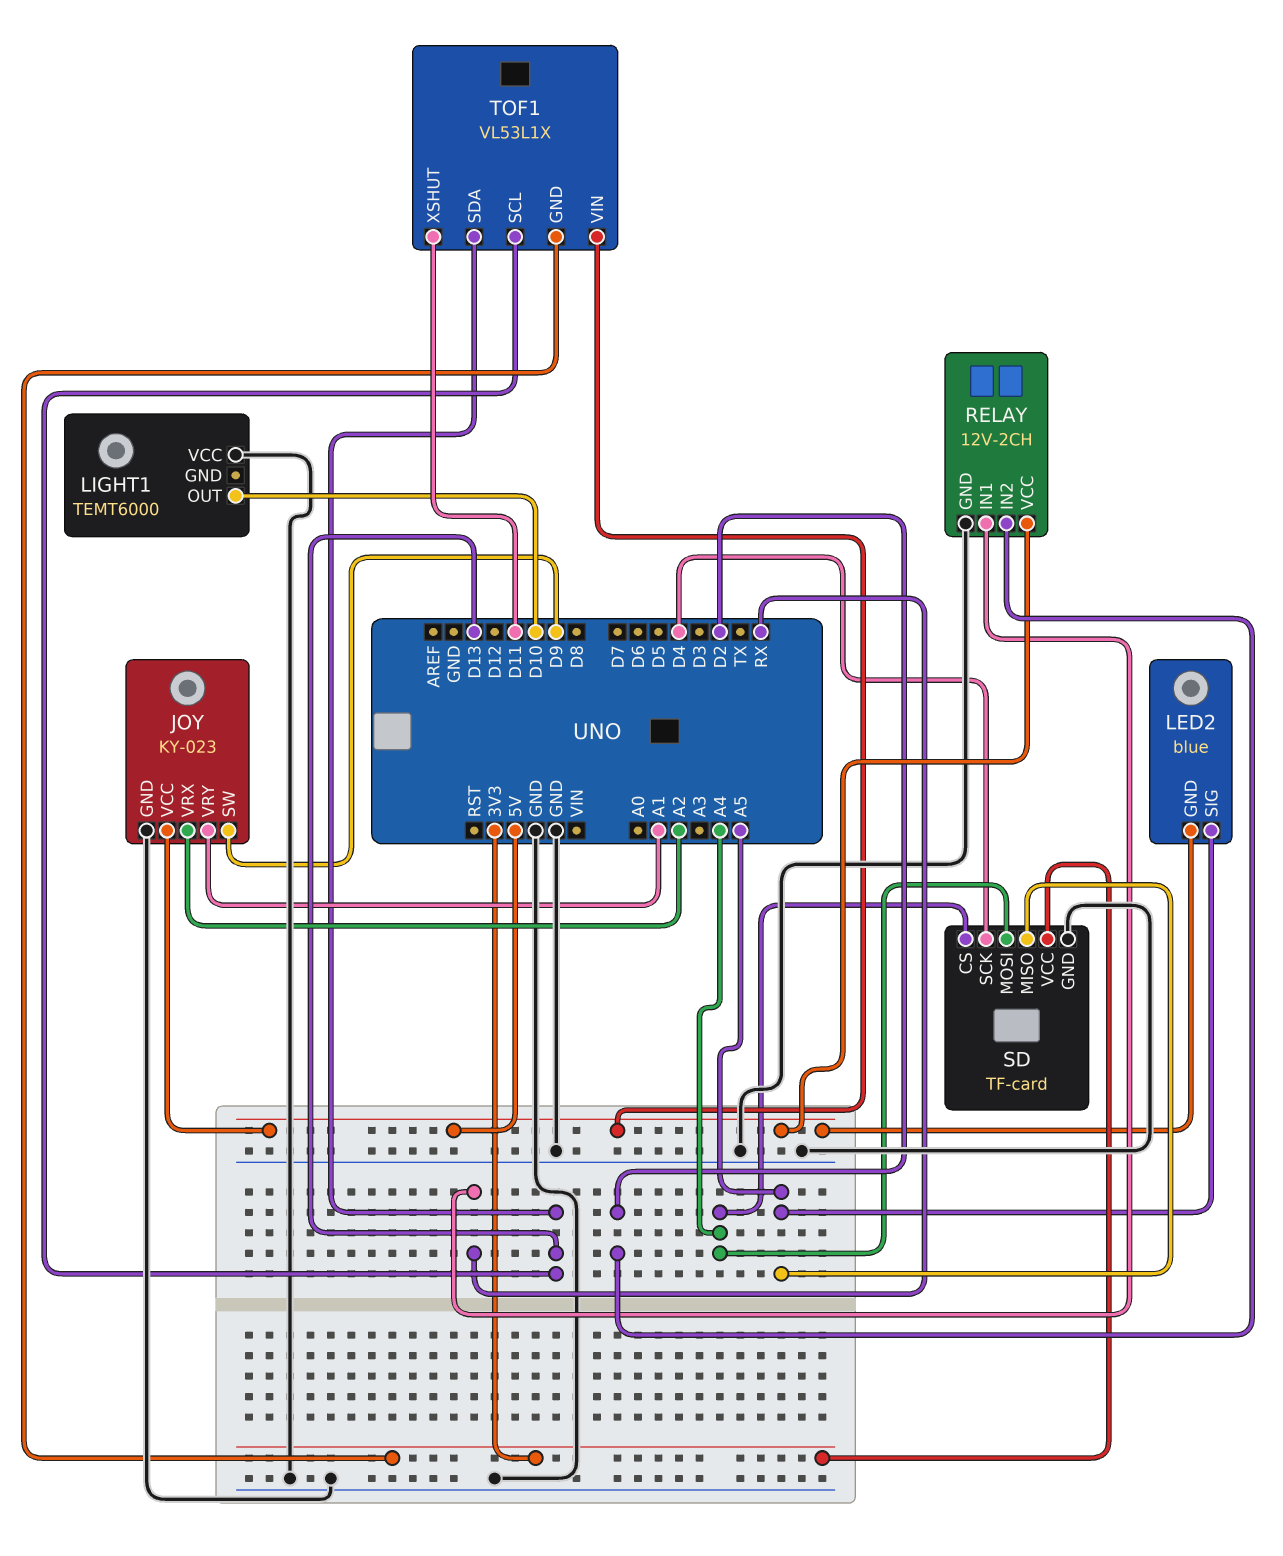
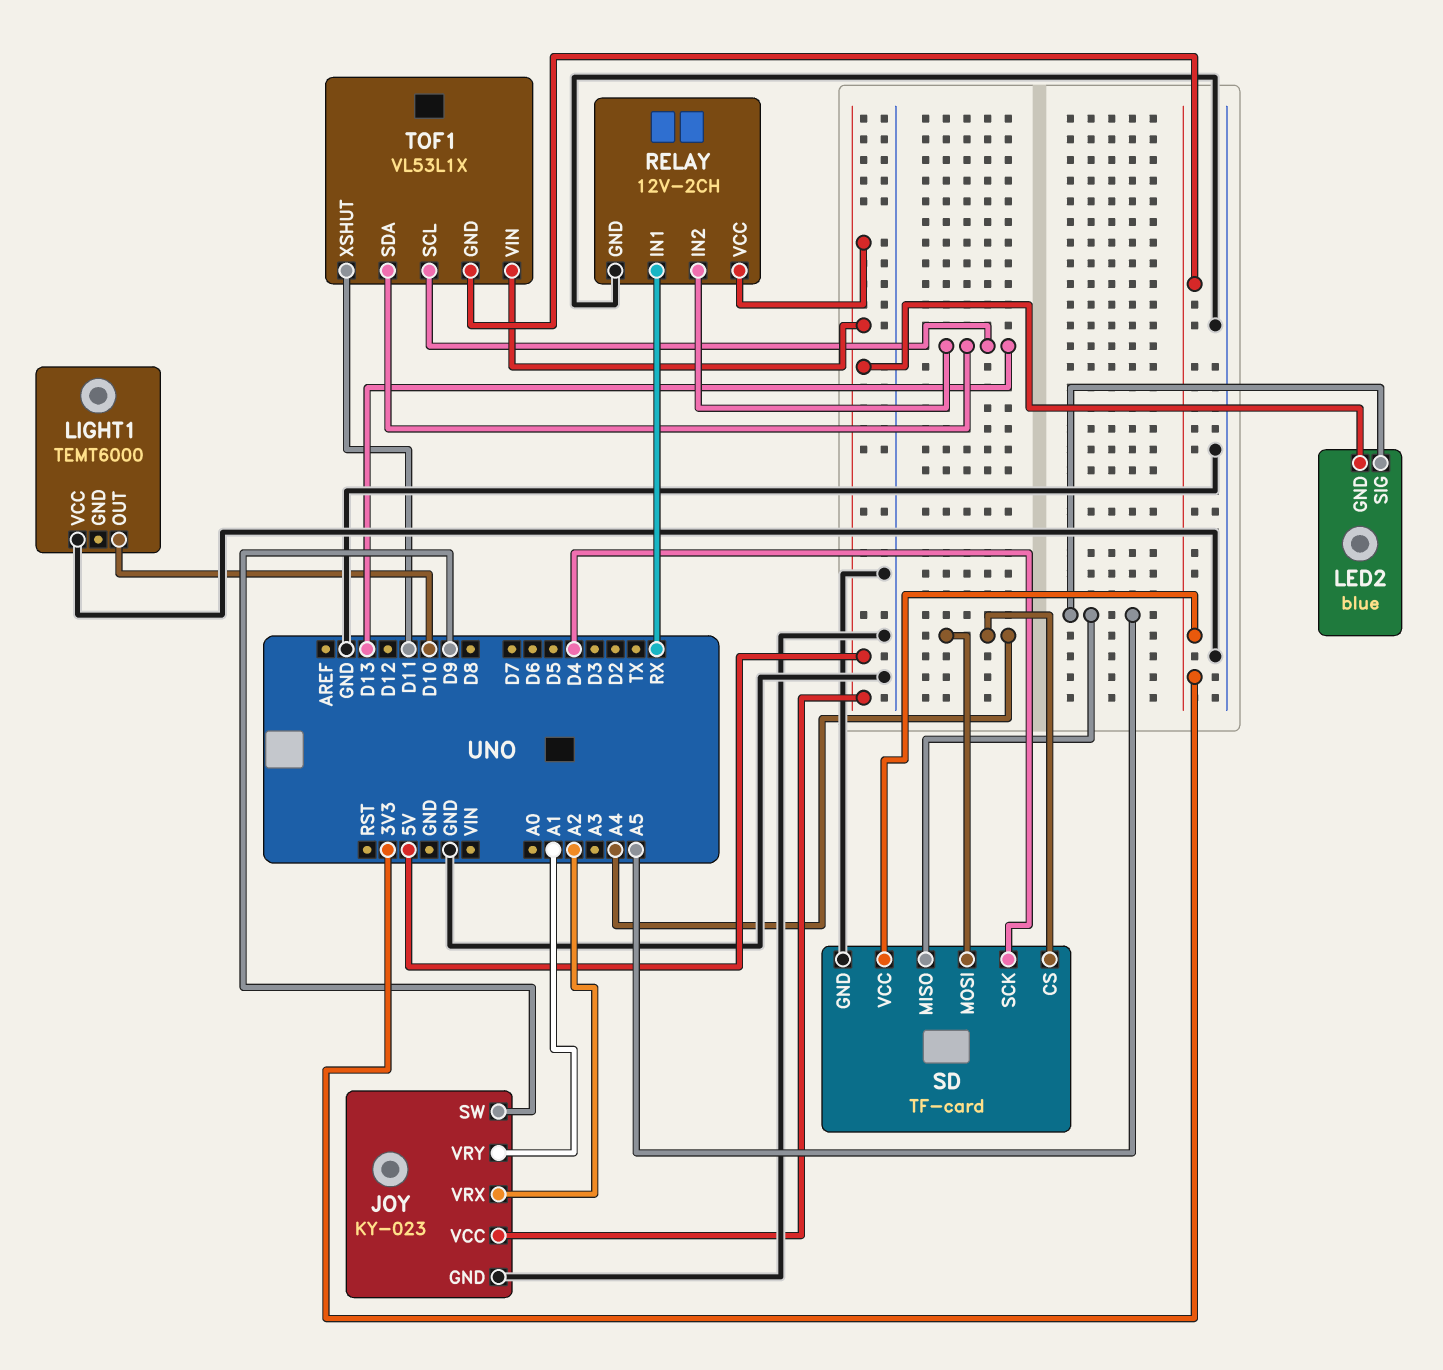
RELAY pin IN2: D2 -> D13

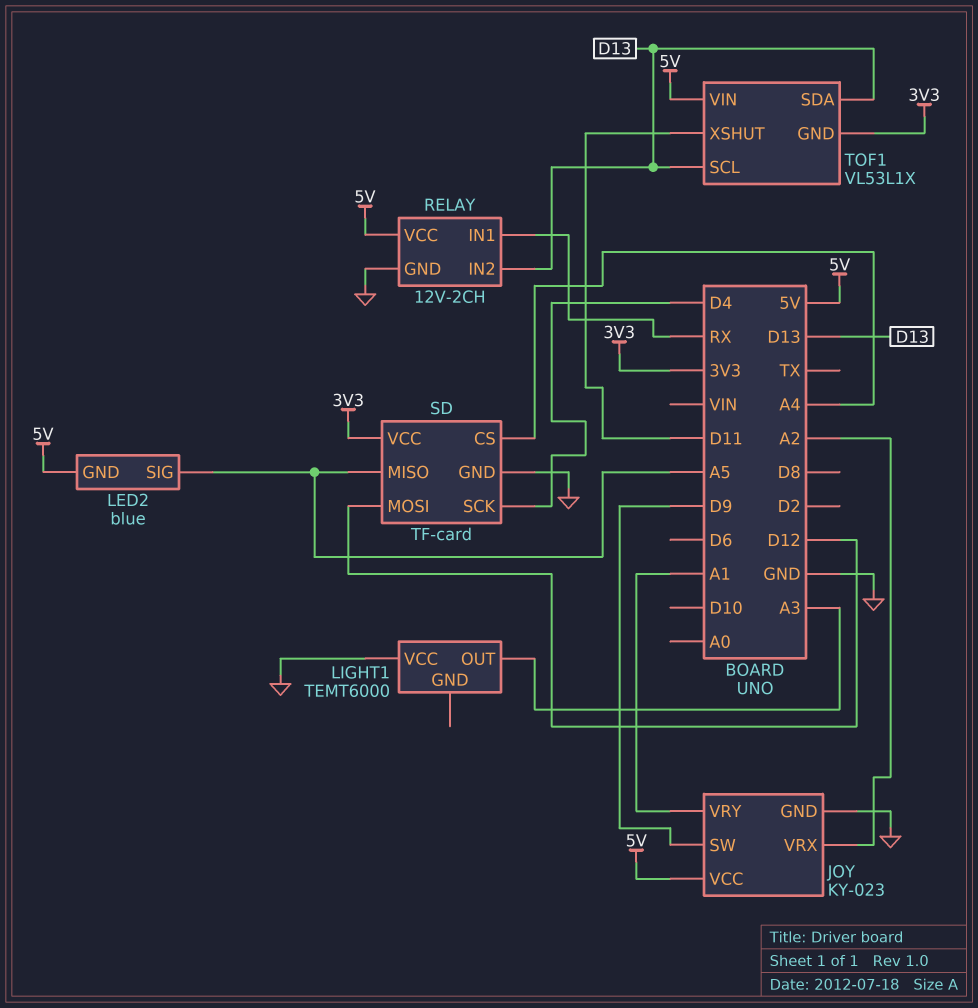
LIGHT1 pin OUT: D10 -> A3
SD pin MOSI: A4 -> D12

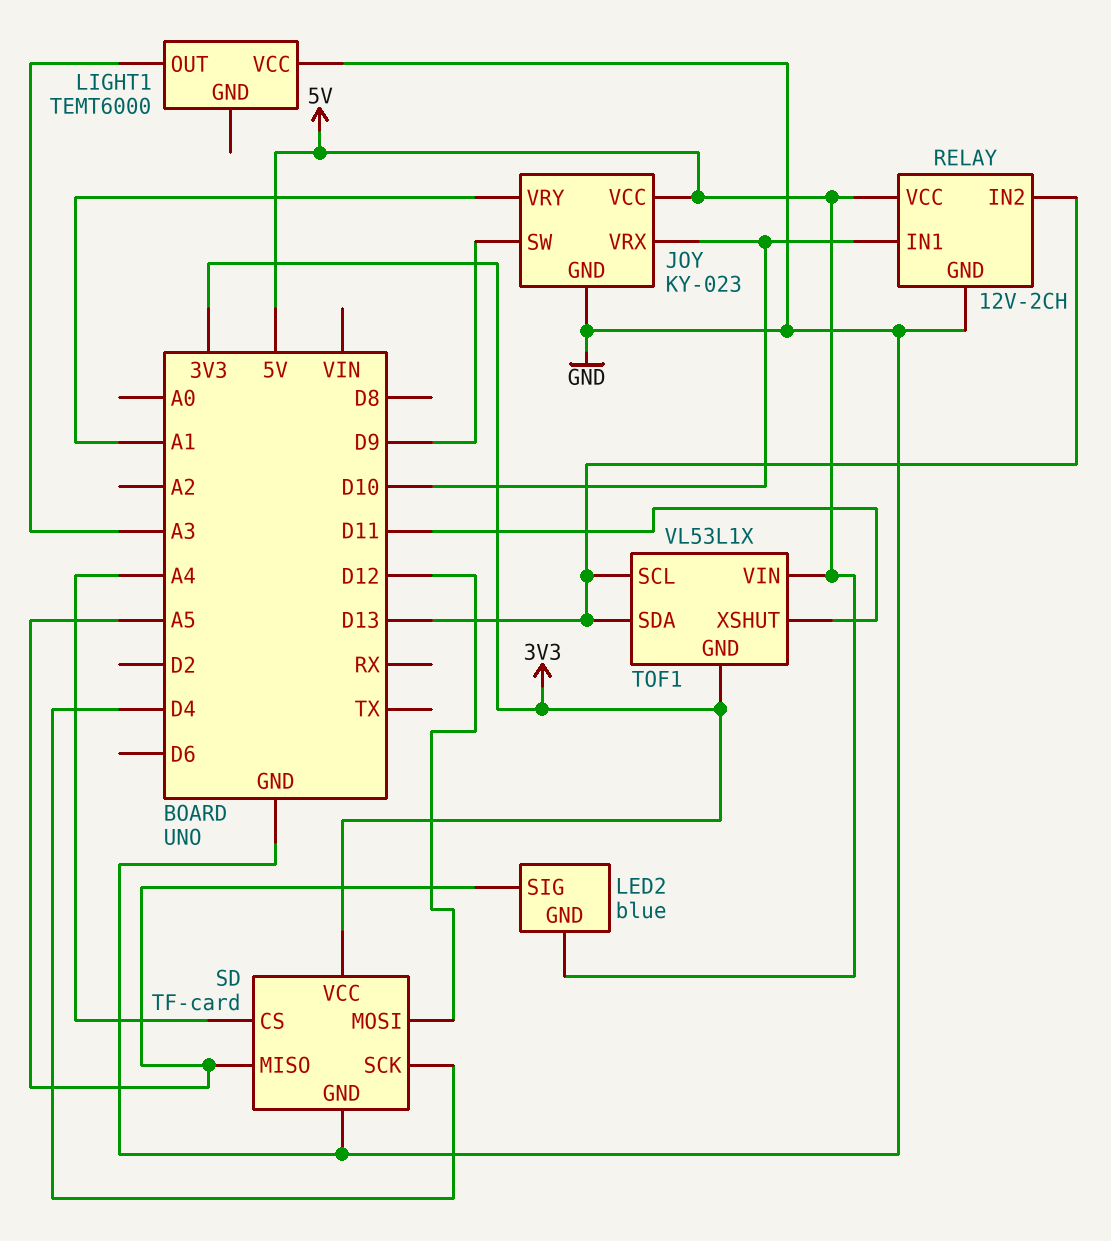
JOY pin VRX: A2 -> D10
RELAY pin IN1: RX -> D10

